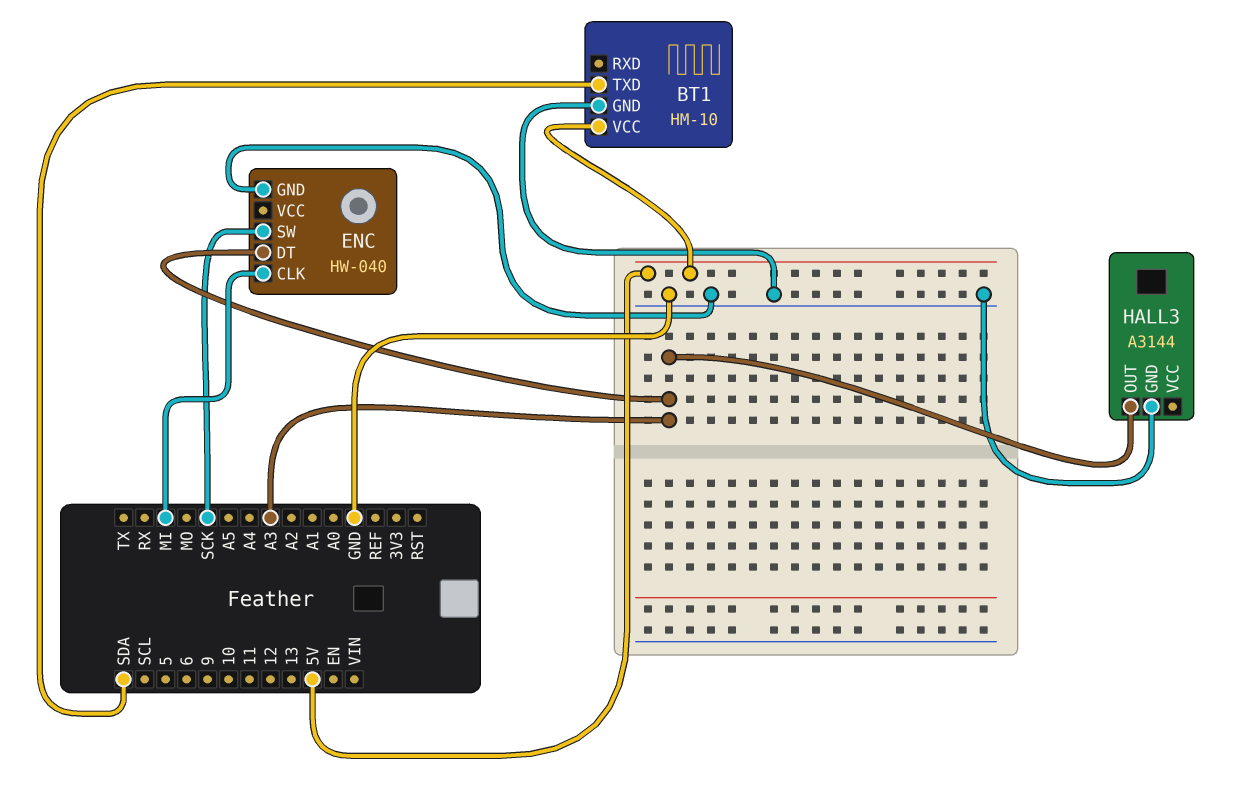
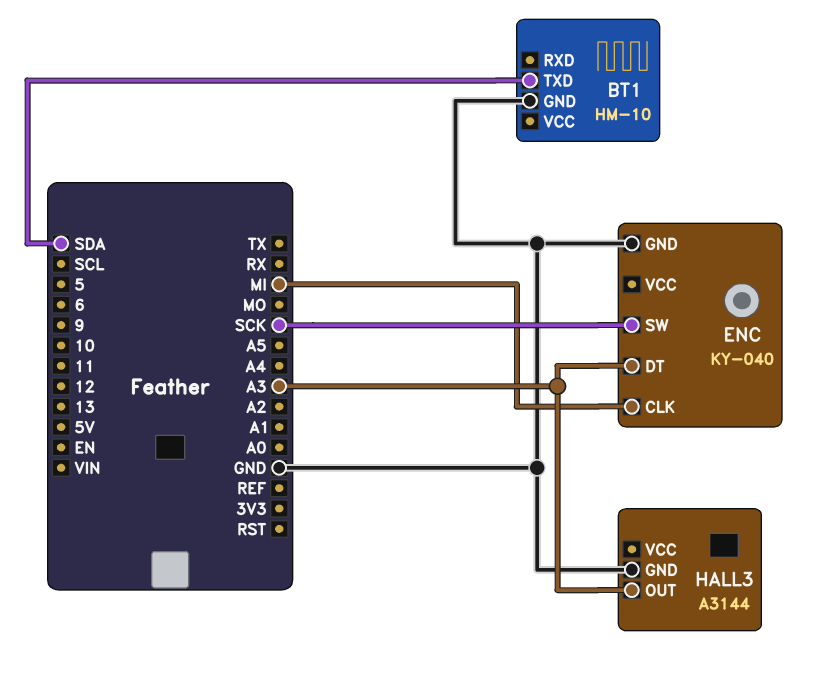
BT1 pin VCC: 5V -> none
ENC: HW-040 -> KY-040

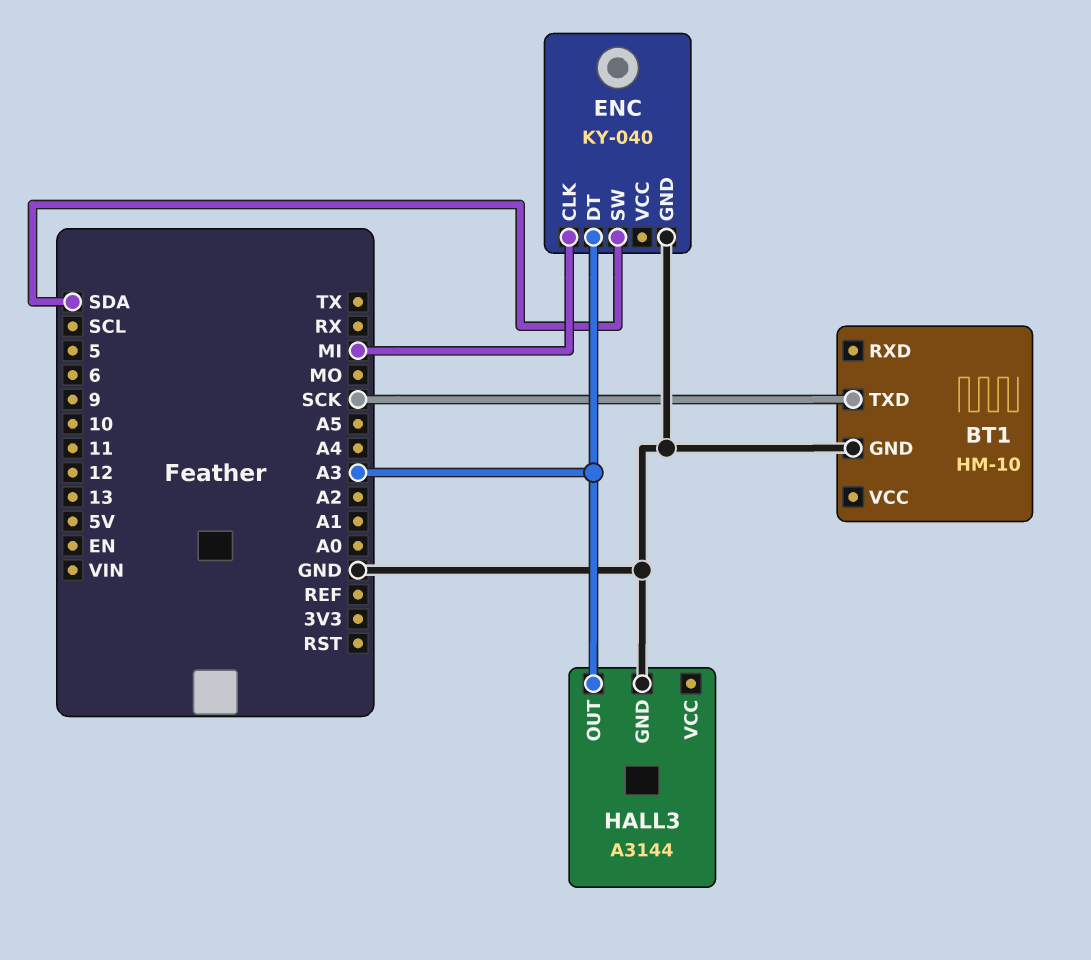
BT1 pin TXD: SDA -> SCK
ENC pin SW: SCK -> SDA

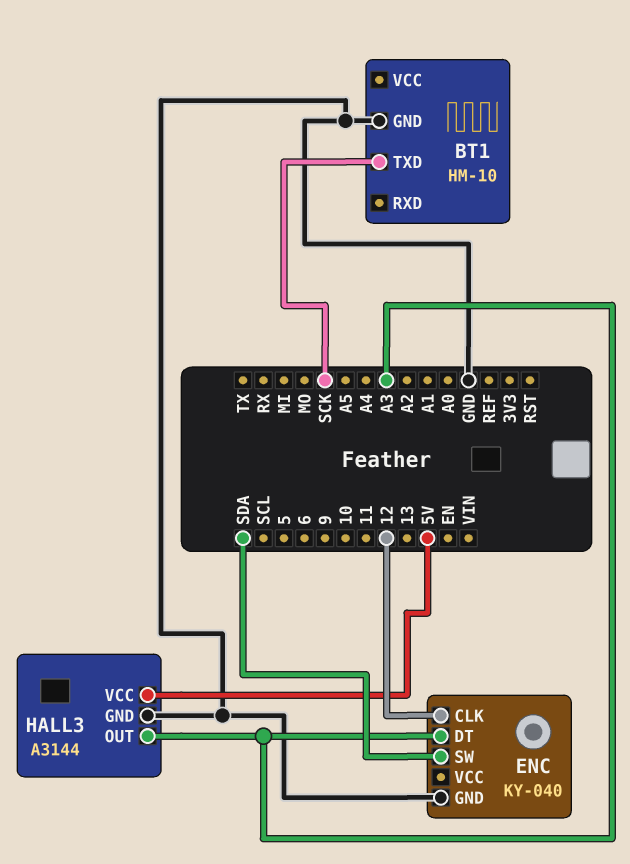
ENC pin CLK: MI -> 12
HALL3 pin VCC: none -> 5V

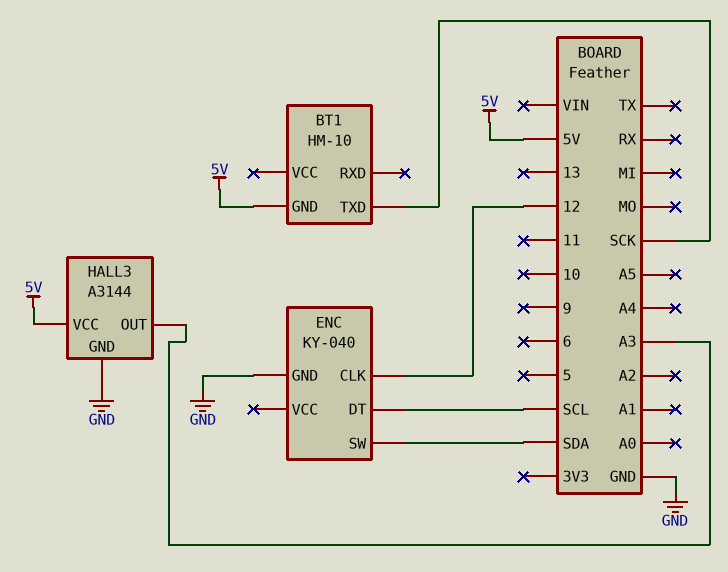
BT1 pin GND: GND -> 5V
ENC pin DT: A3 -> SCL

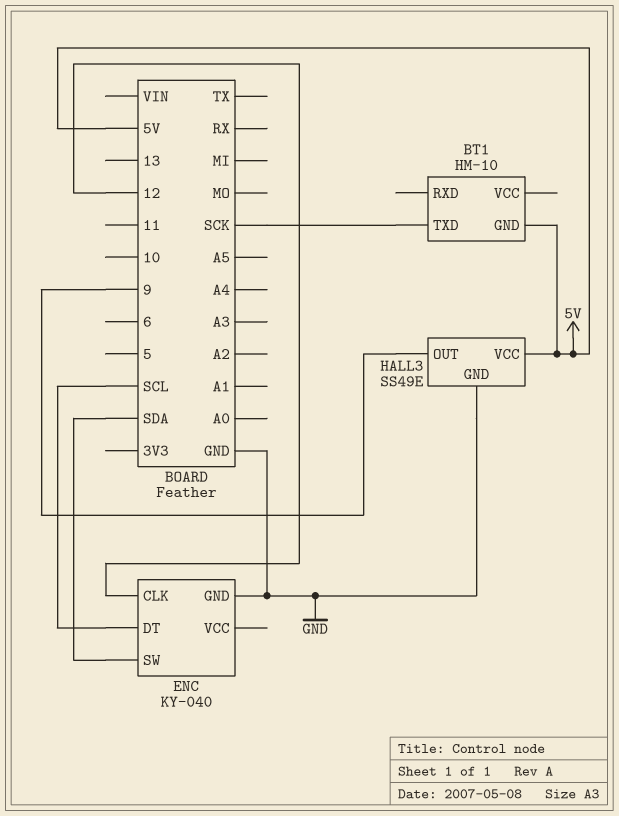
HALL3: A3144 -> SS49E
HALL3 pin OUT: A3 -> 9

